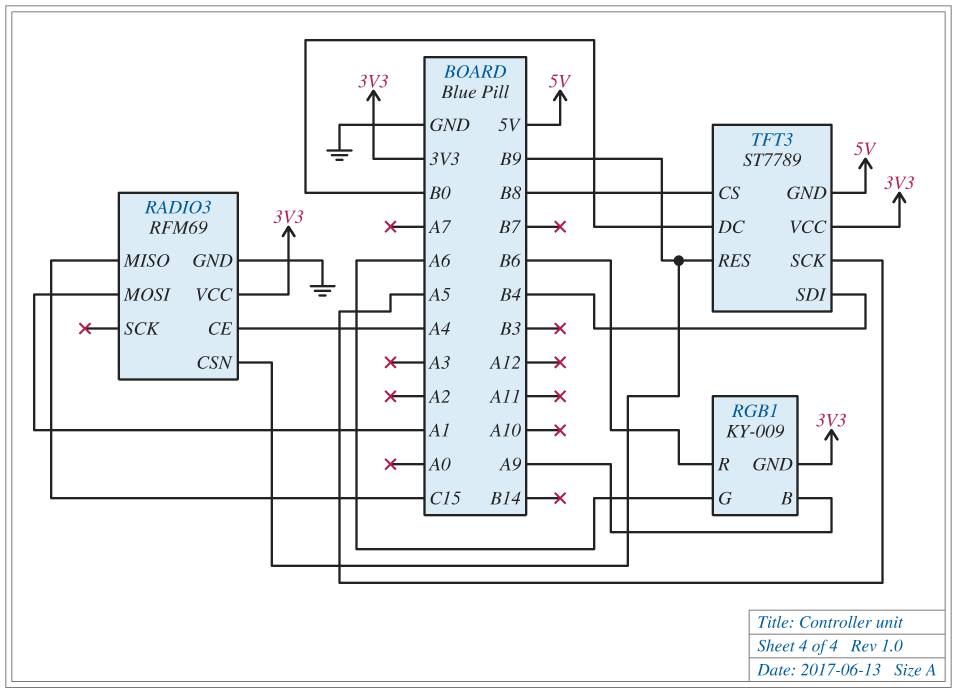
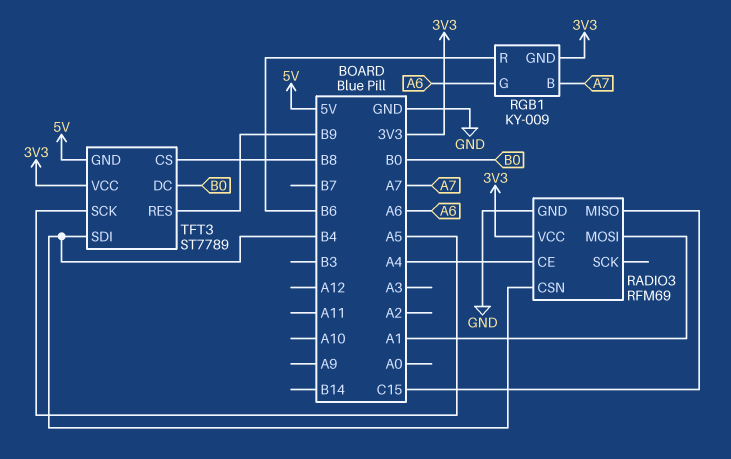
RADIO3 pin CSN: B9 -> B4
RGB1 pin B: A9 -> A7

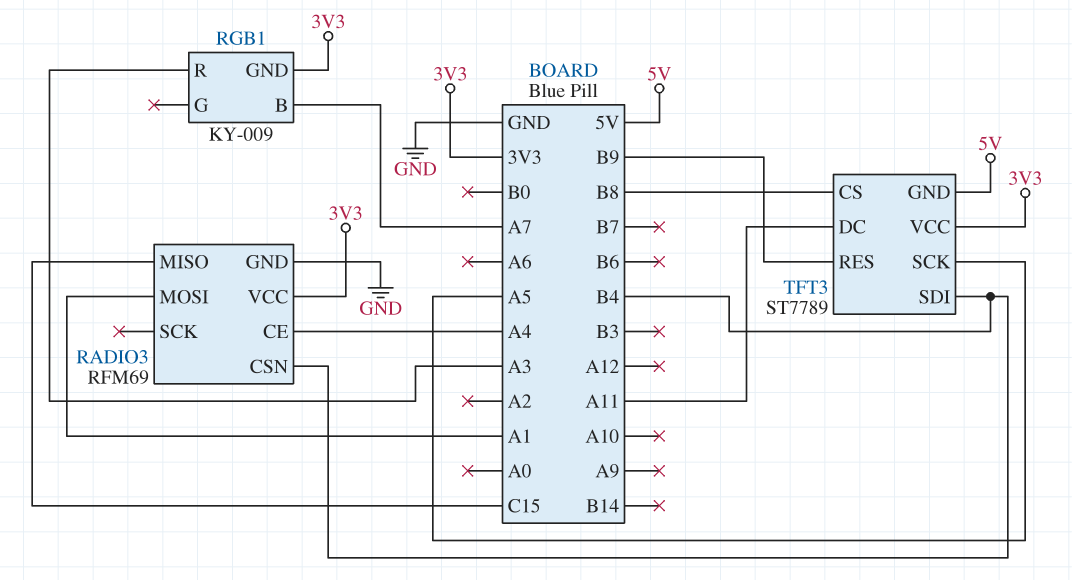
RGB1 pin G: A6 -> none
RGB1 pin R: B6 -> A3
TFT3 pin DC: B0 -> A11

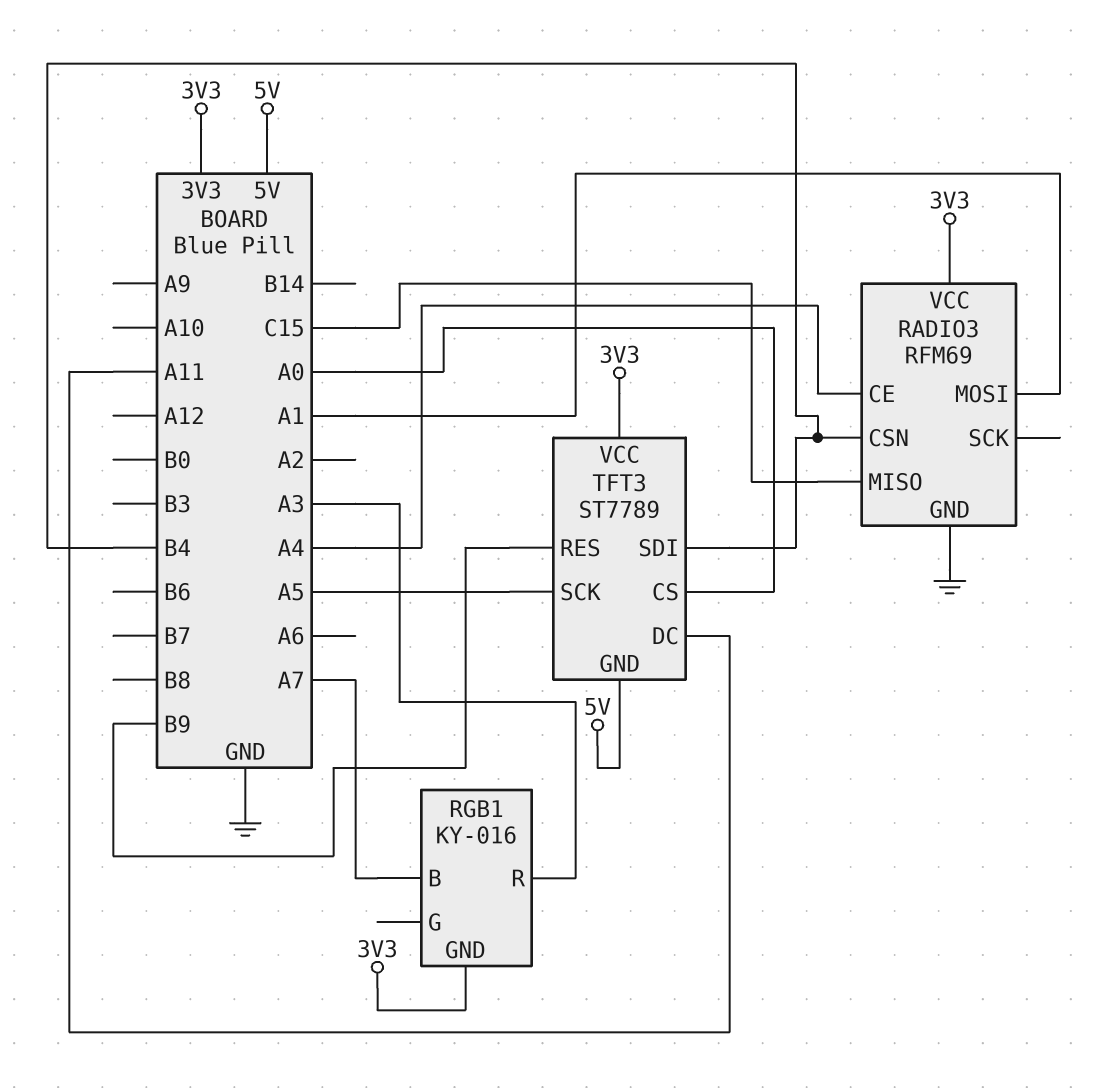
RGB1: KY-009 -> KY-016
TFT3 pin CS: B8 -> A0

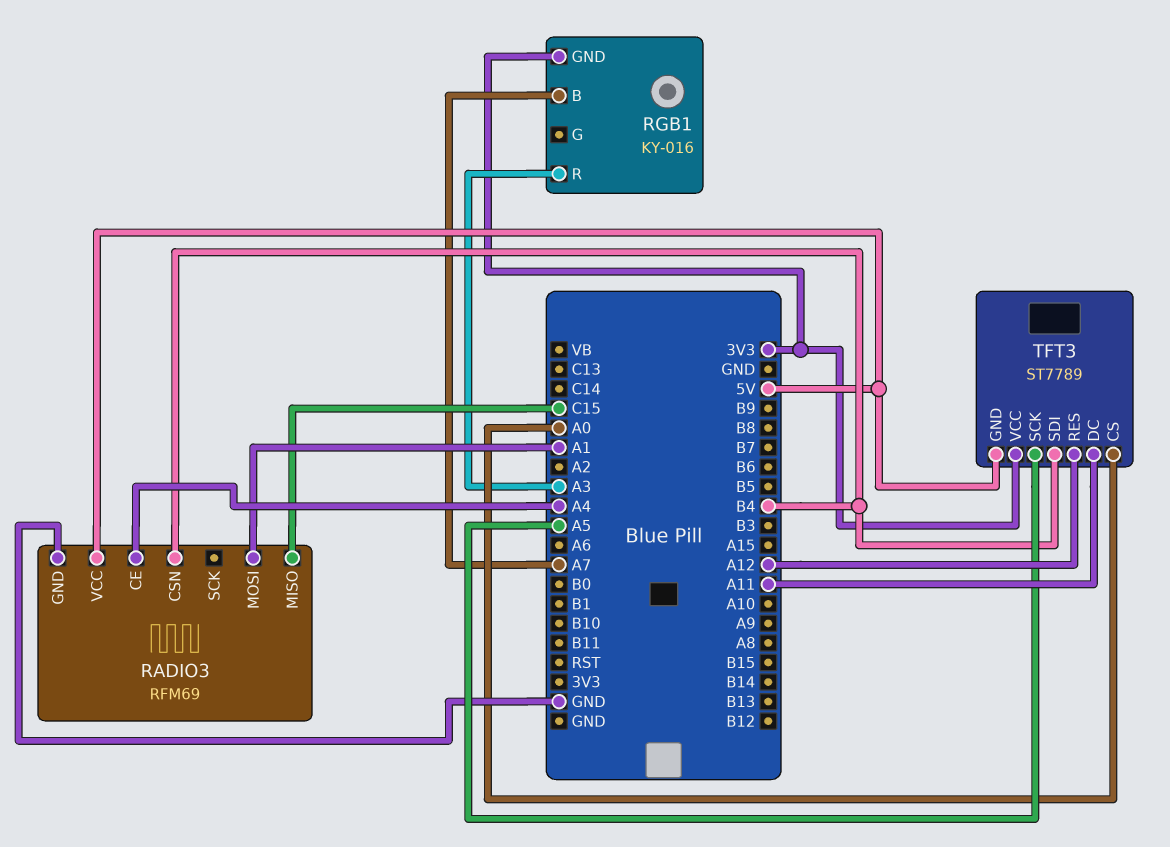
RADIO3 pin VCC: 3V3 -> 5V
TFT3 pin RES: B9 -> A12

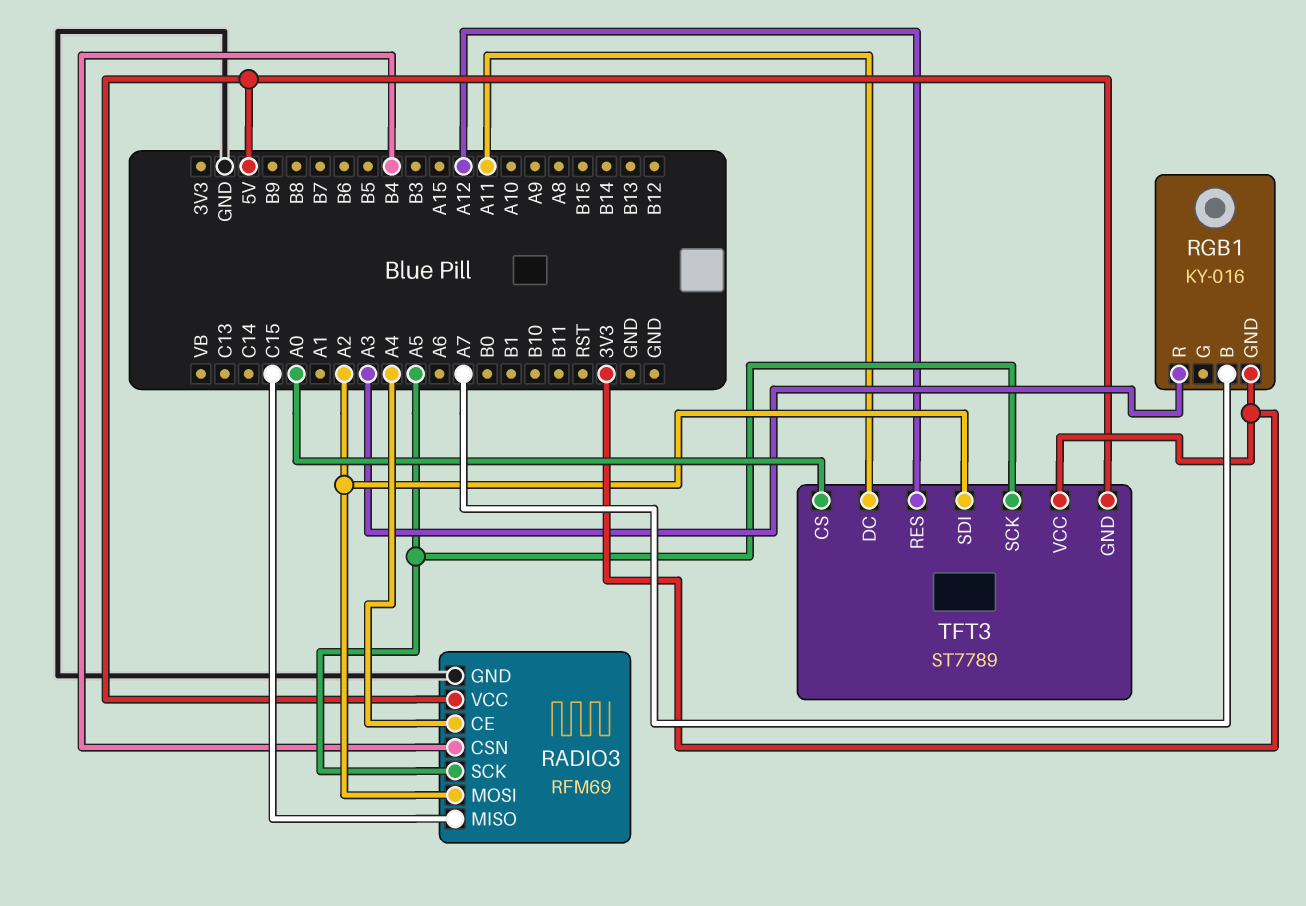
RADIO3 pin MOSI: A1 -> A2
RADIO3 pin SCK: none -> A5
TFT3 pin SDI: B4 -> A2

